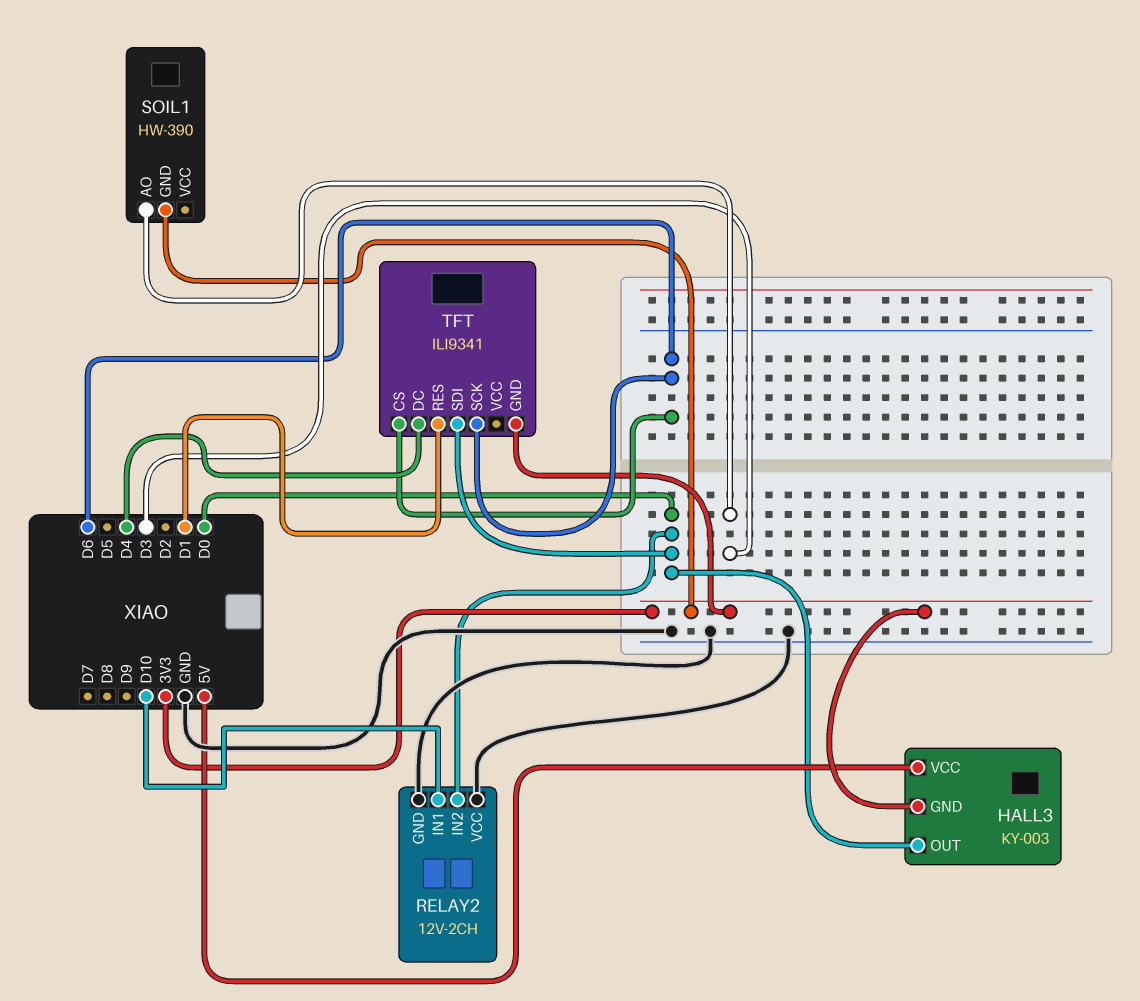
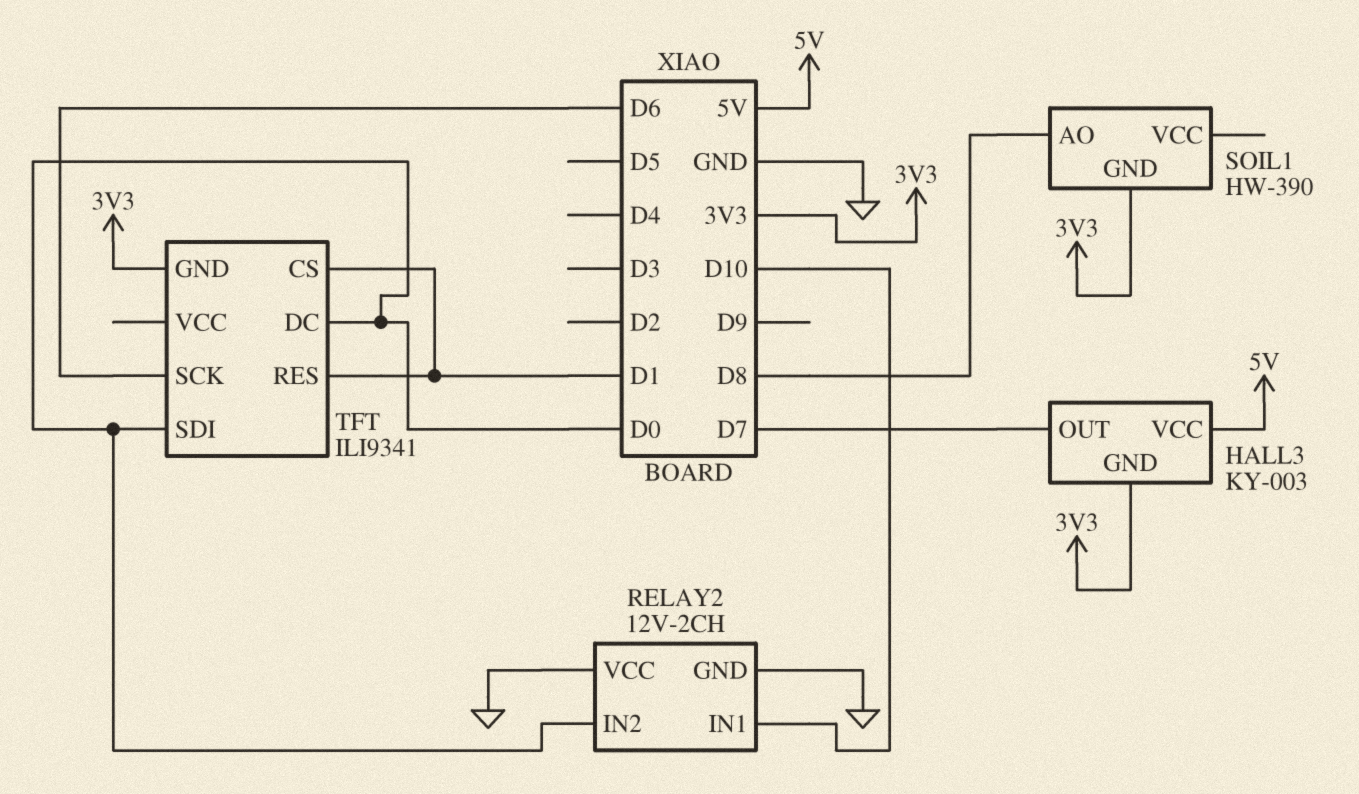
HALL3 pin OUT: D0 -> D7
SOIL1 pin AO: D3 -> D8
TFT pin CS: D6 -> D1
TFT pin DC: D4 -> D0

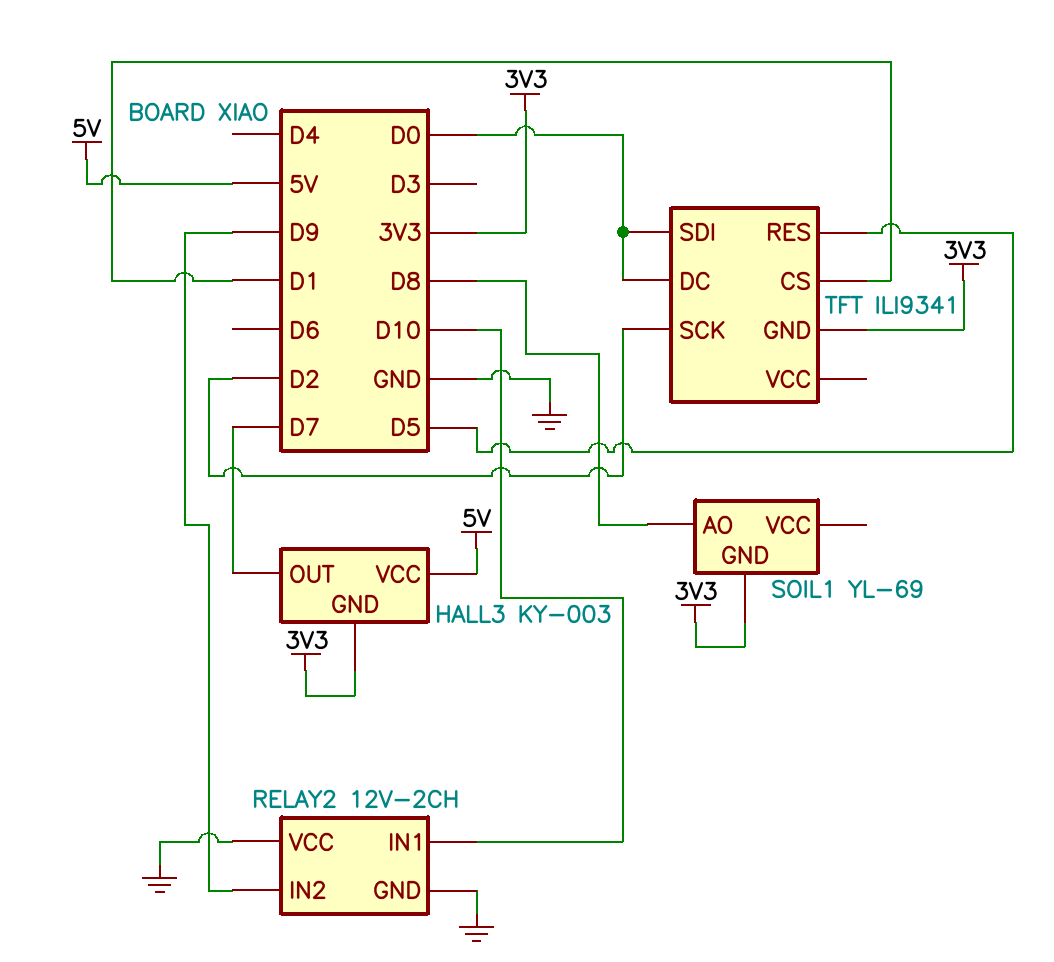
RELAY2 pin IN2: D0 -> D9
SOIL1: HW-390 -> YL-69
TFT pin RES: D1 -> D5
TFT pin SCK: D6 -> D2

